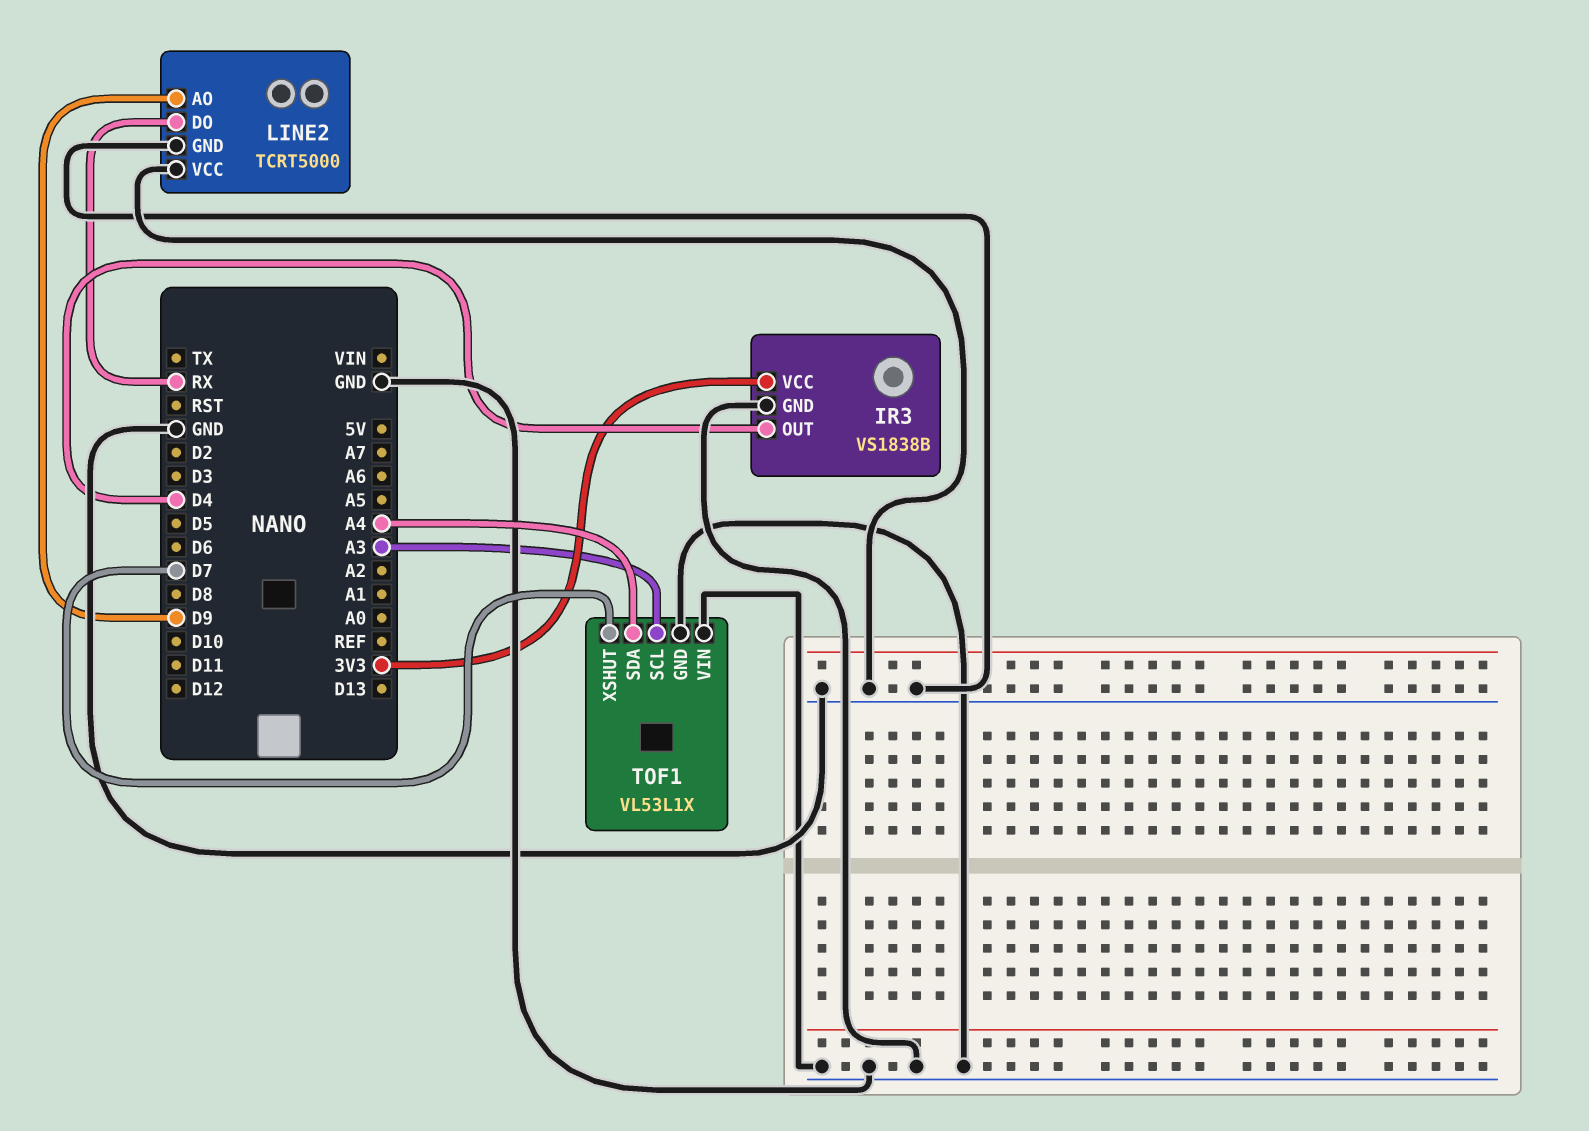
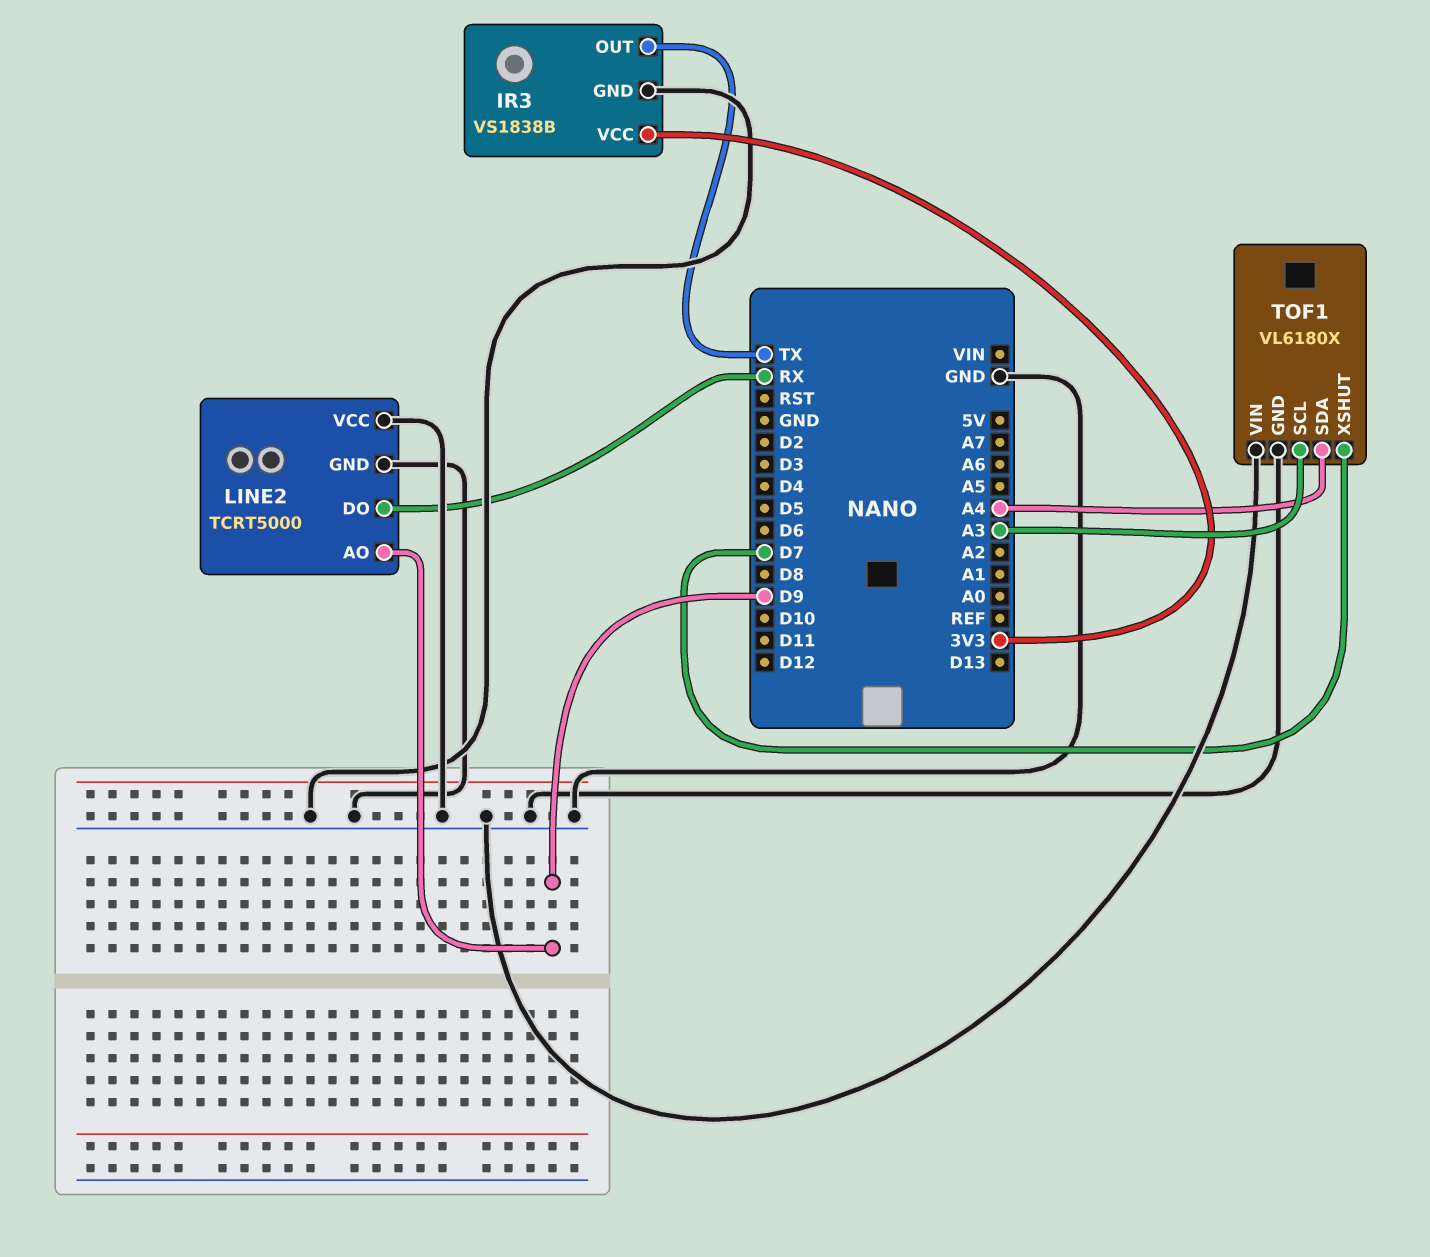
IR3 pin OUT: D4 -> TX
TOF1: VL53L1X -> VL6180X

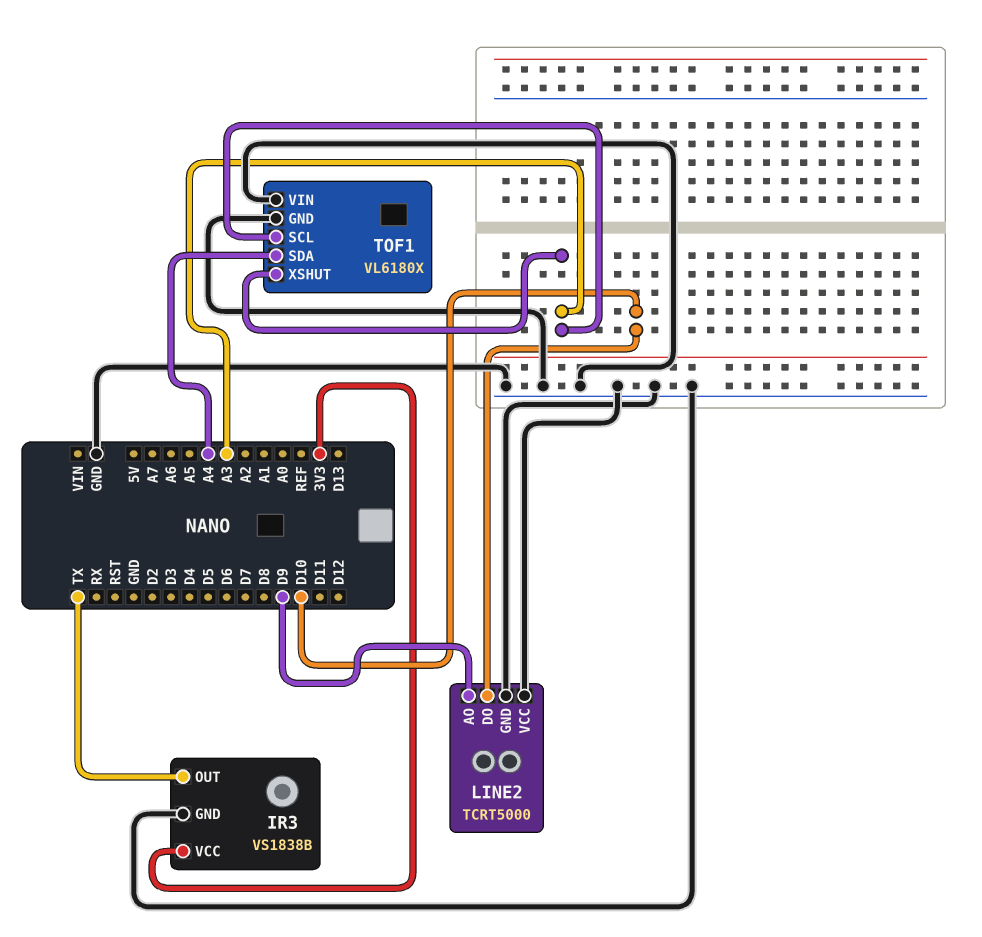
LINE2 pin DO: RX -> D10
TOF1 pin XSHUT: D7 -> A3

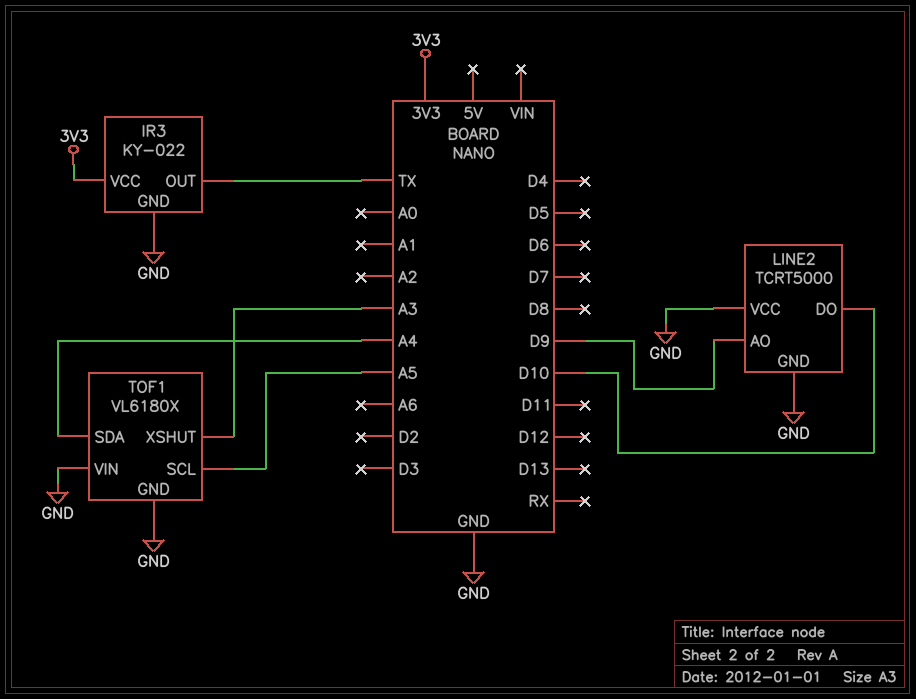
IR3: VS1838B -> KY-022
TOF1 pin SCL: A3 -> A5

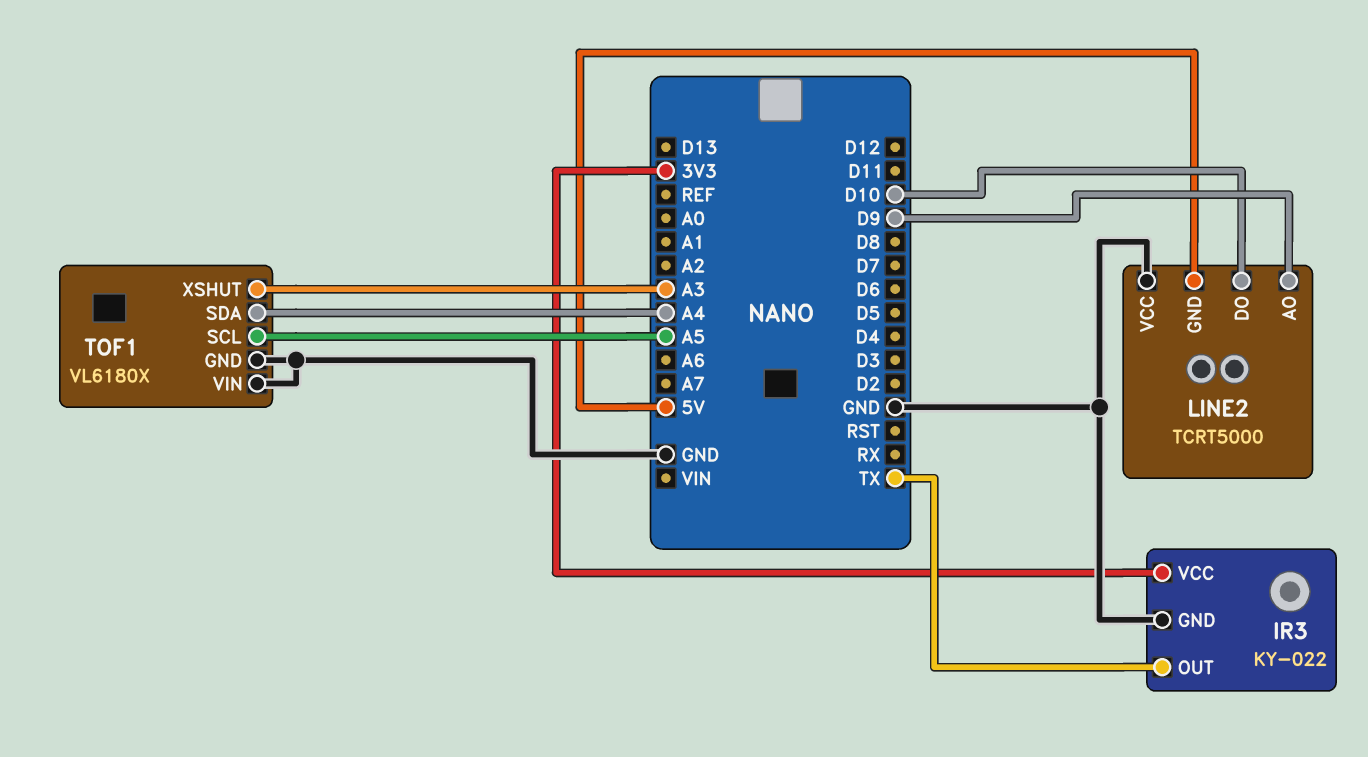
LINE2 pin GND: GND -> 5V

